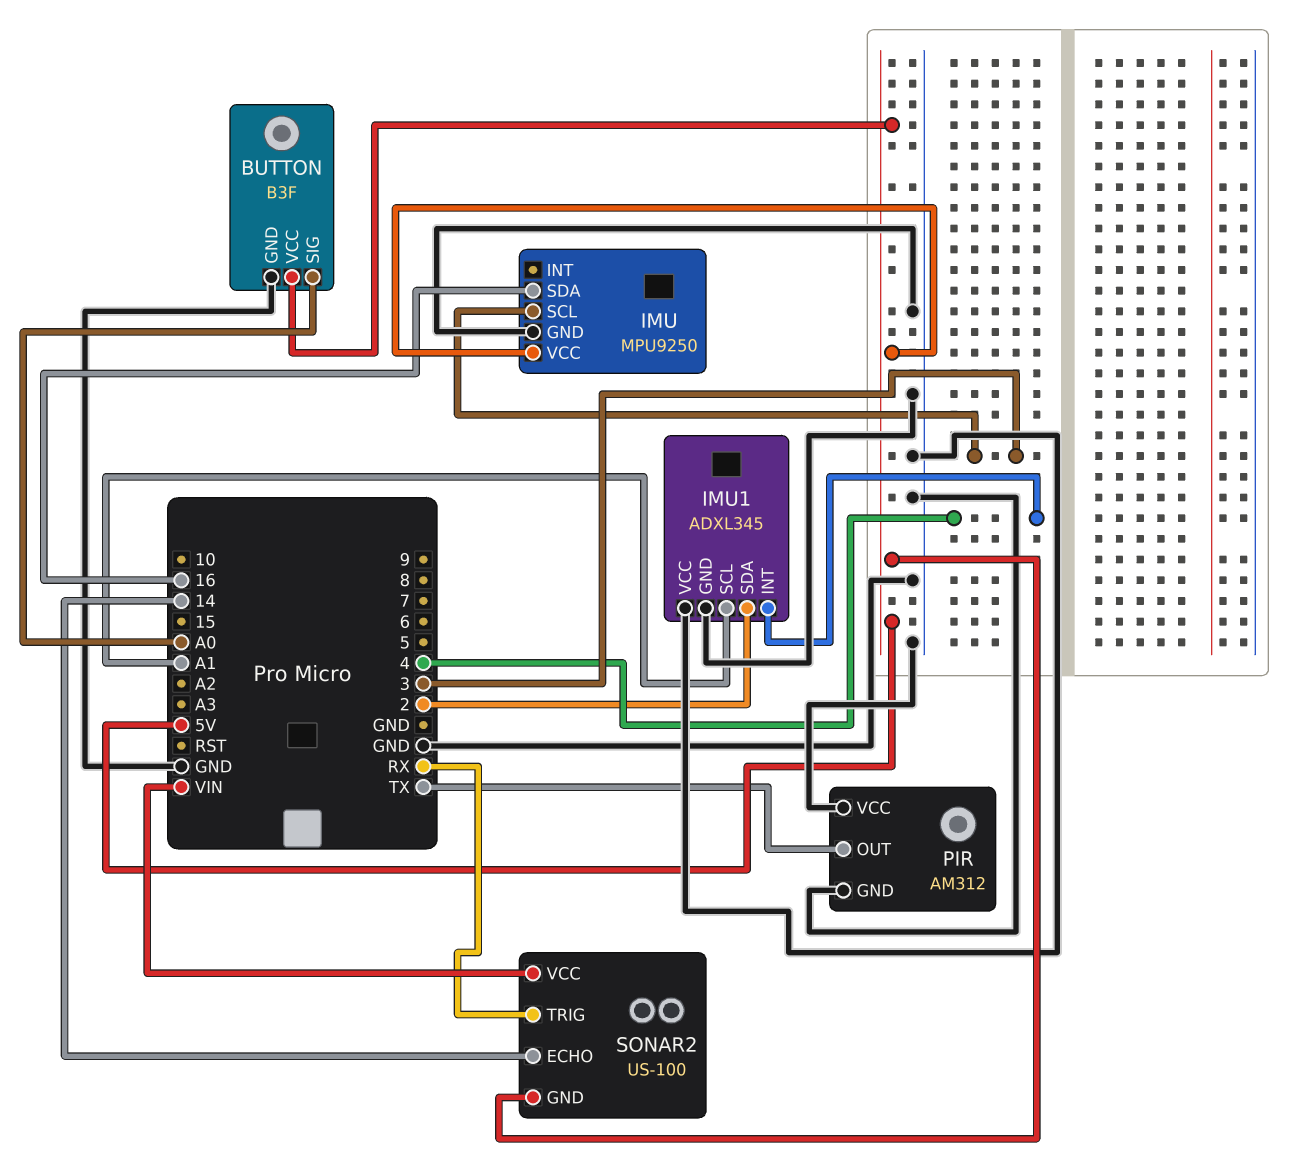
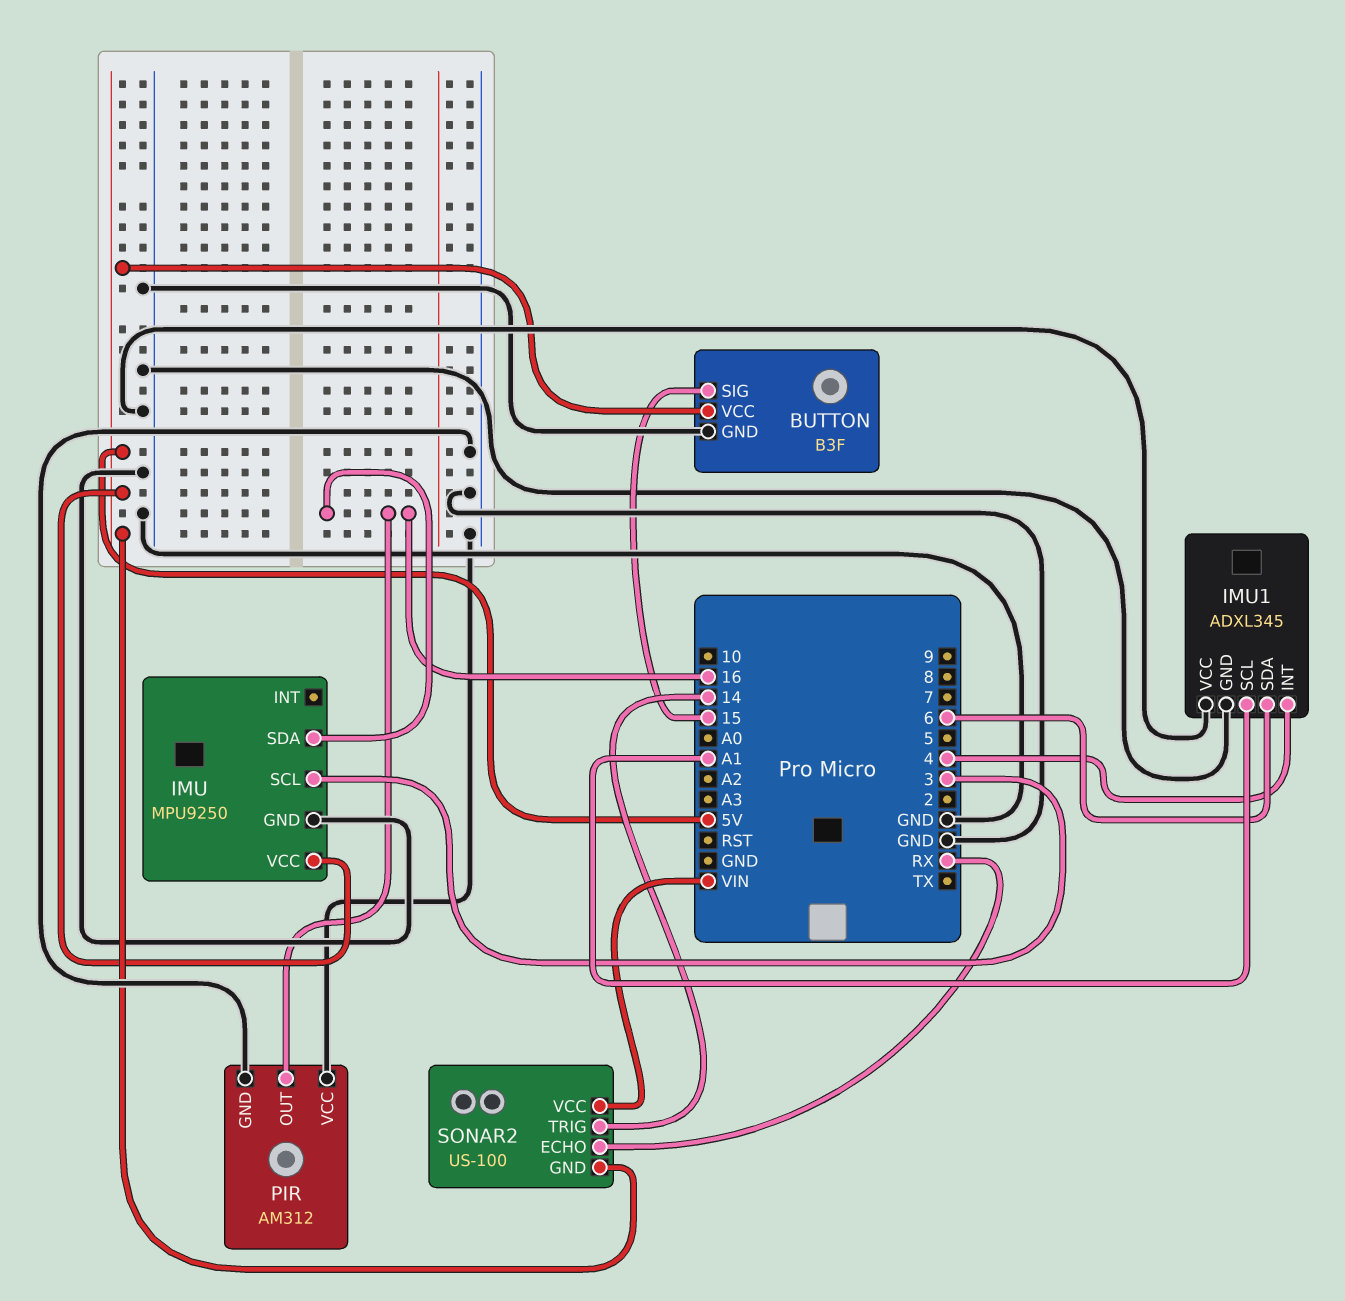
BUTTON pin SIG: A0 -> 15
IMU1 pin SDA: 2 -> 6
PIR pin OUT: TX -> 16
SONAR2 pin ECHO: 14 -> RX
SONAR2 pin TRIG: RX -> 14

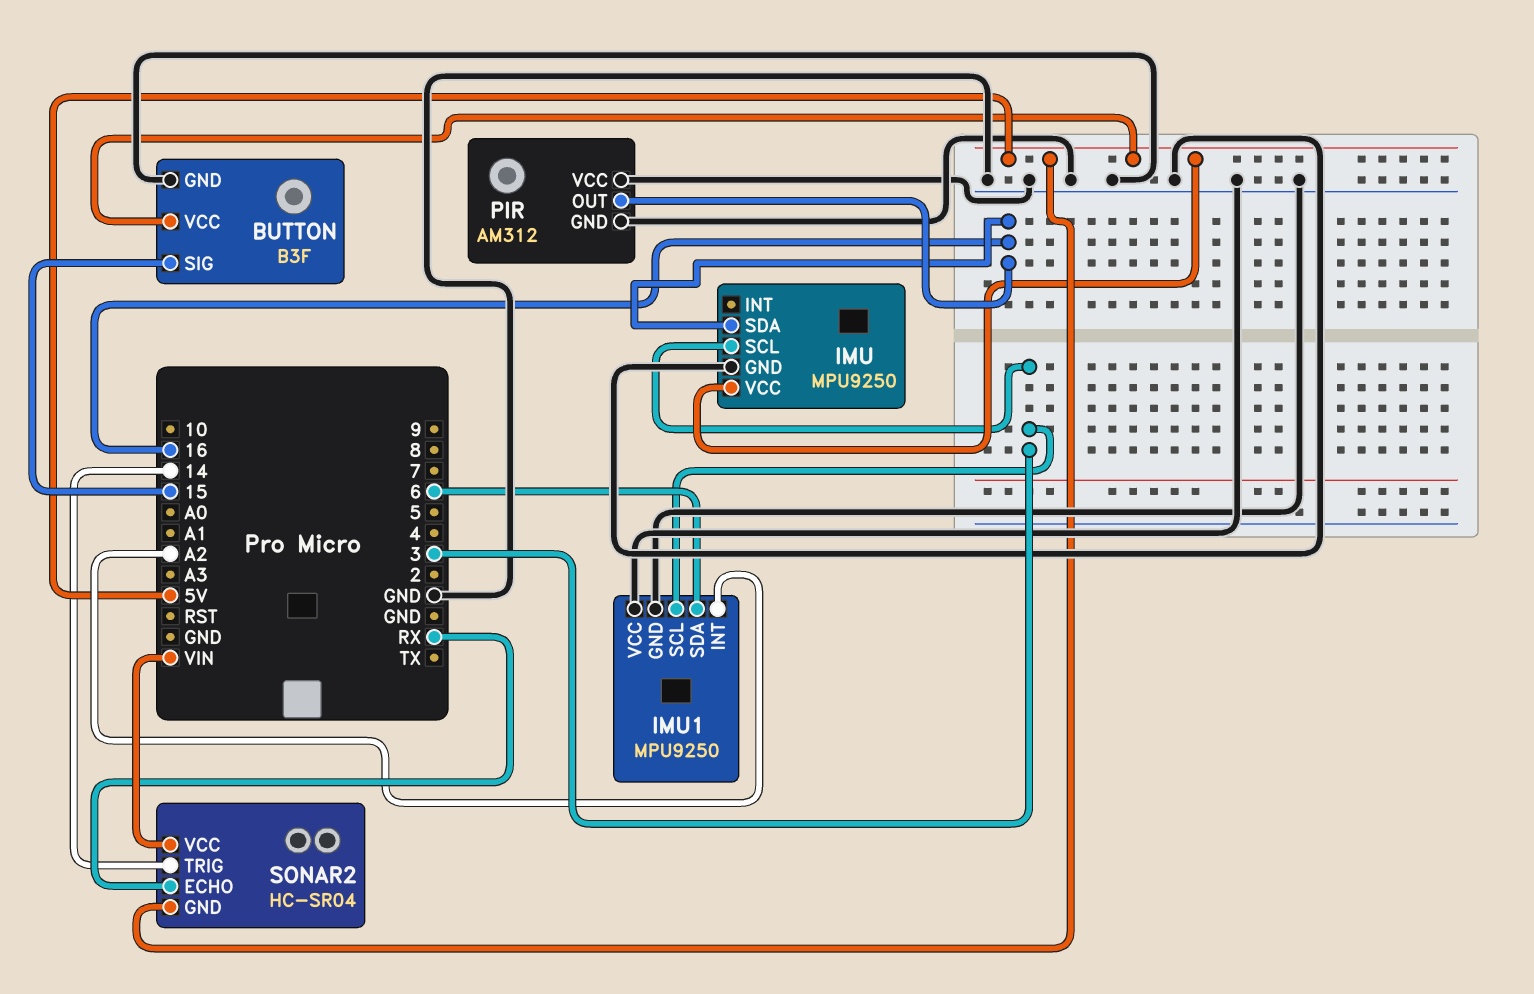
IMU1: ADXL345 -> MPU9250
IMU1 pin INT: 4 -> A2
IMU1 pin SCL: A1 -> 3
SONAR2: US-100 -> HC-SR04

